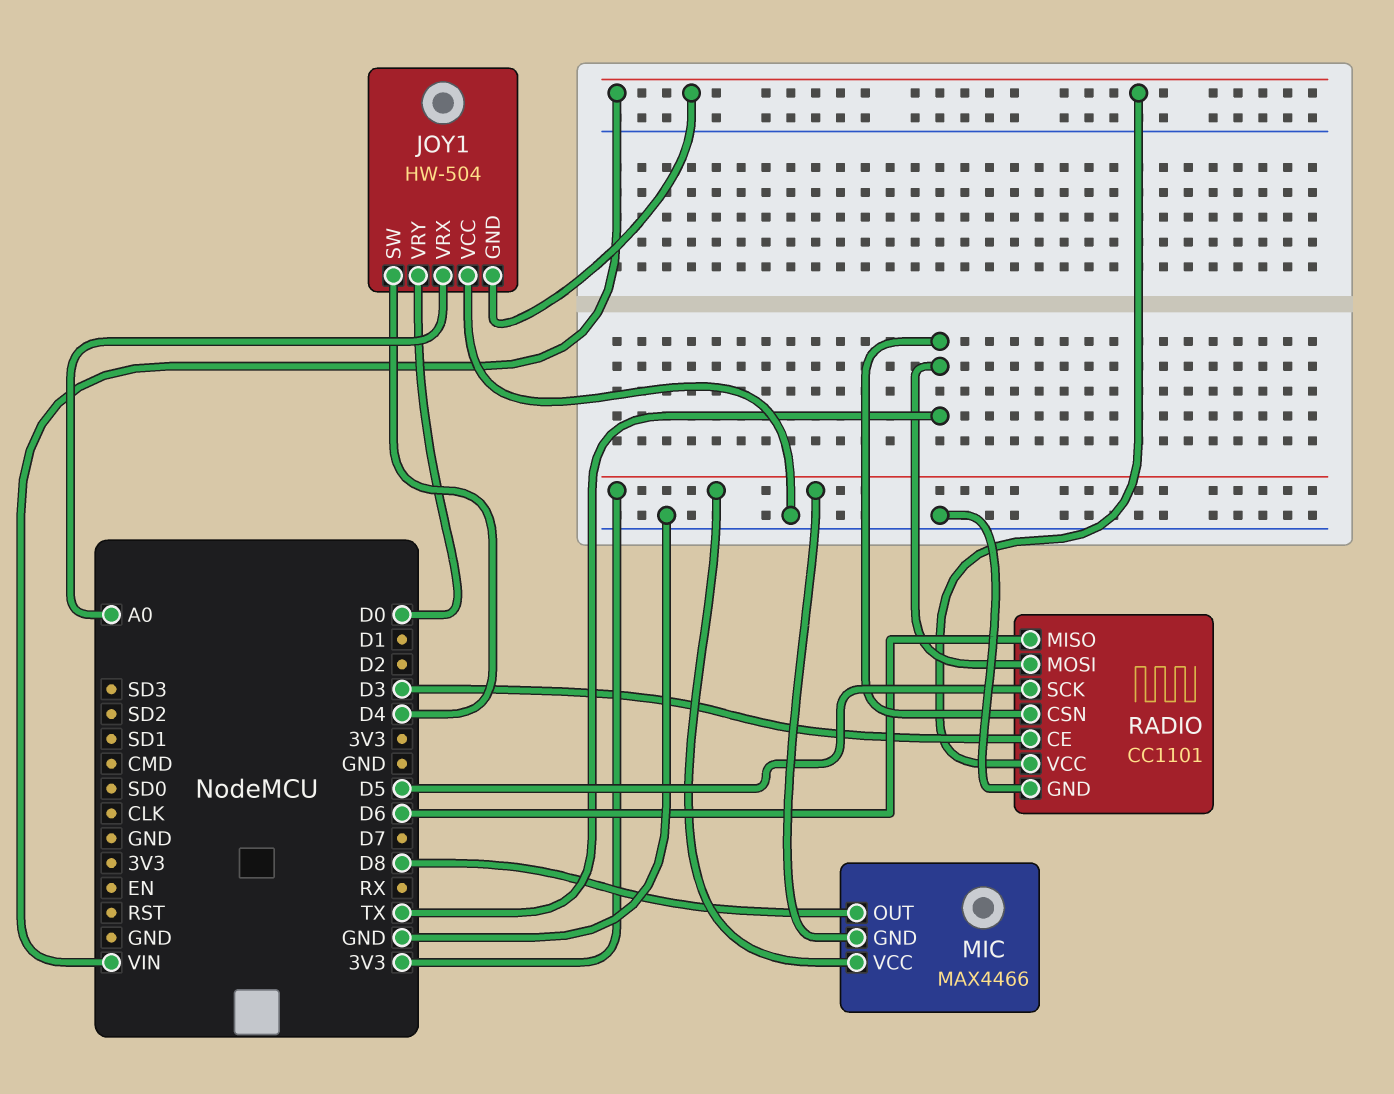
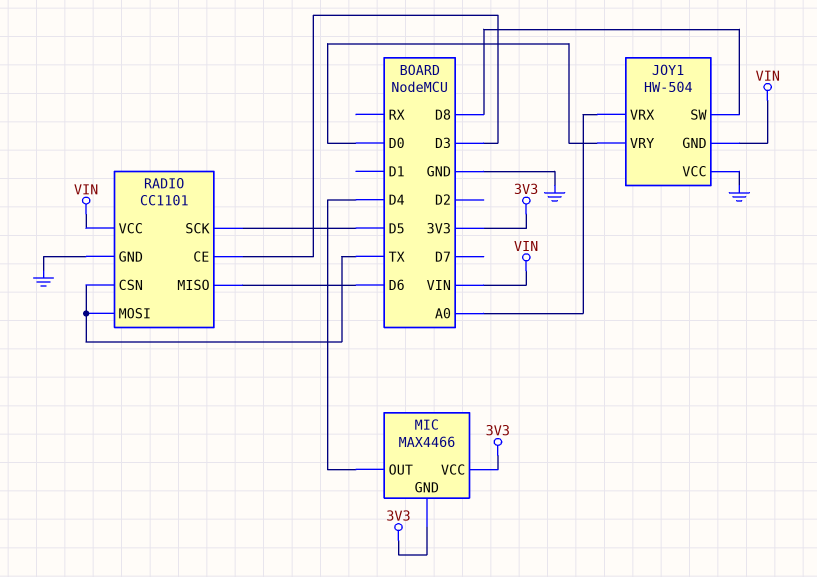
JOY1 pin SW: D4 -> D8
MIC pin OUT: D8 -> D4

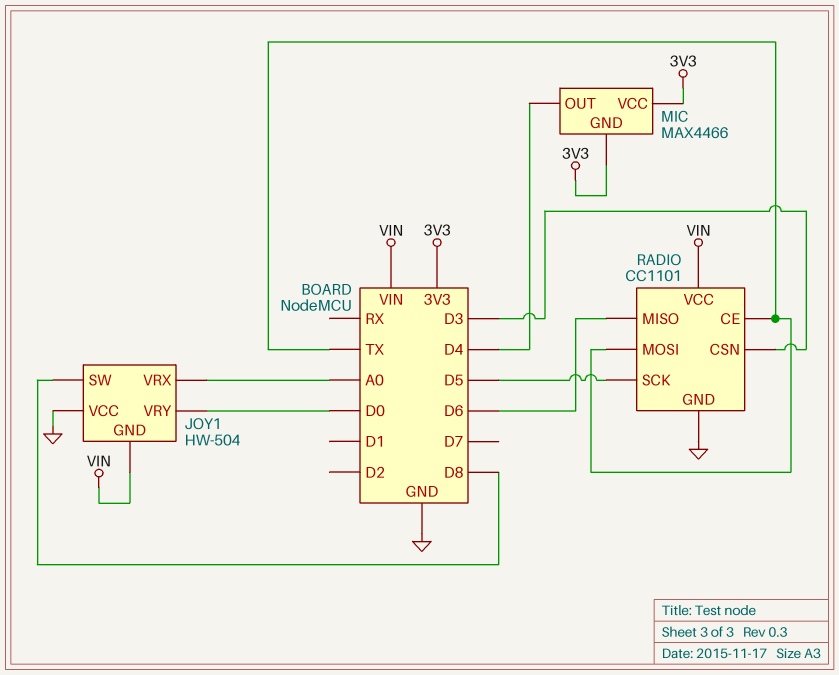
RADIO pin CE: D3 -> TX
RADIO pin CSN: TX -> D3

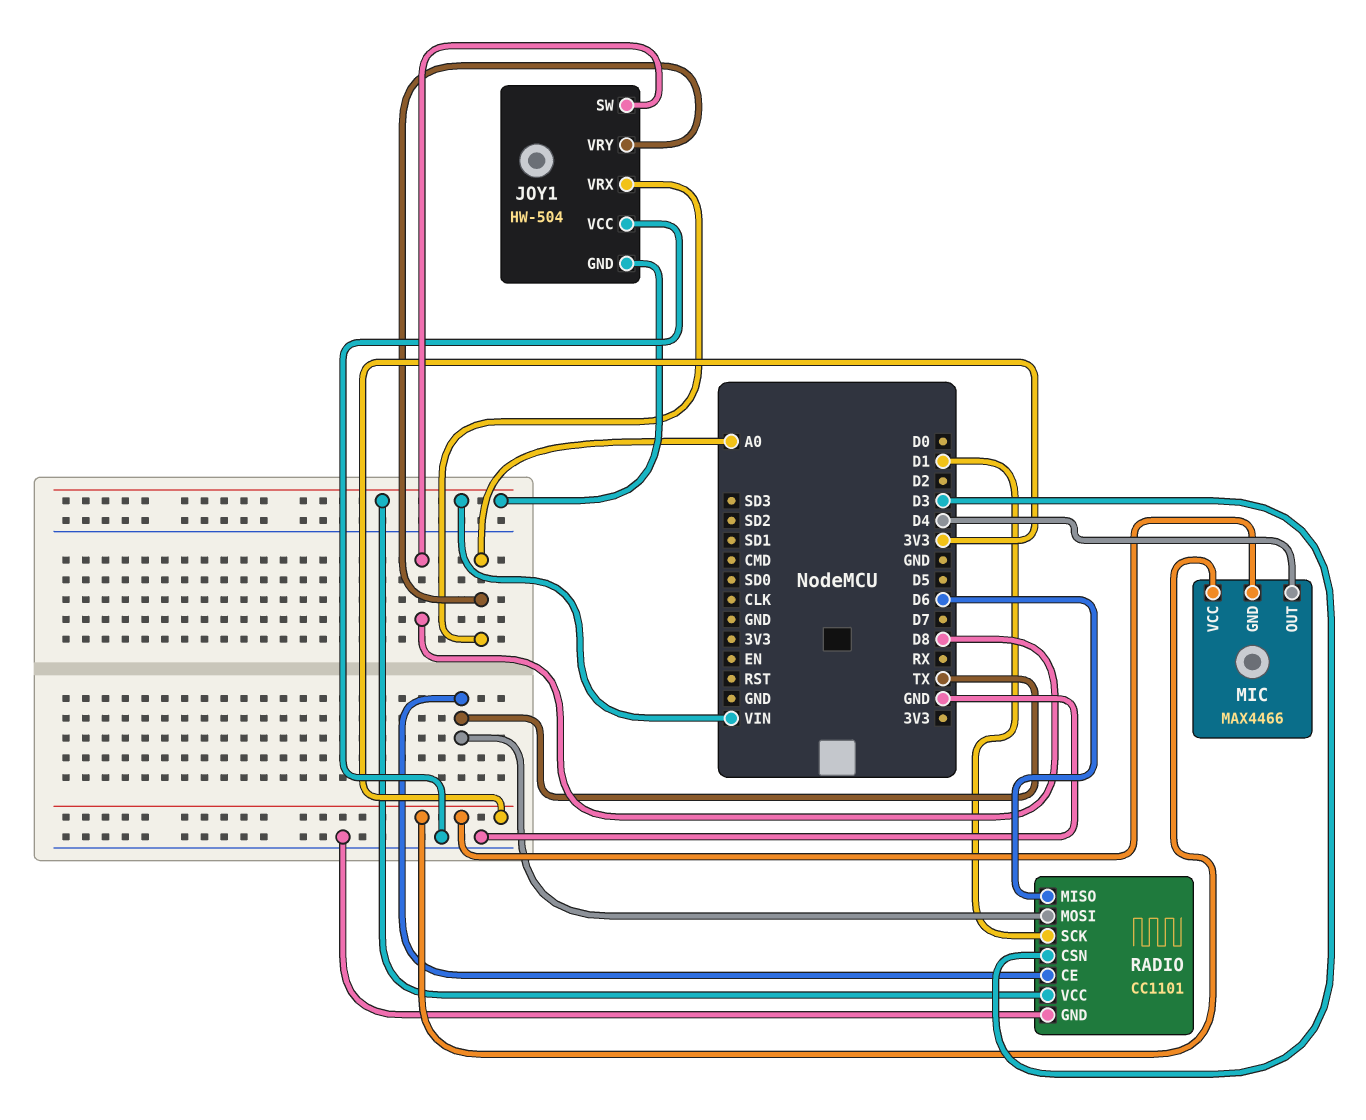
JOY1 pin VRY: D0 -> A0
RADIO pin SCK: D5 -> D1

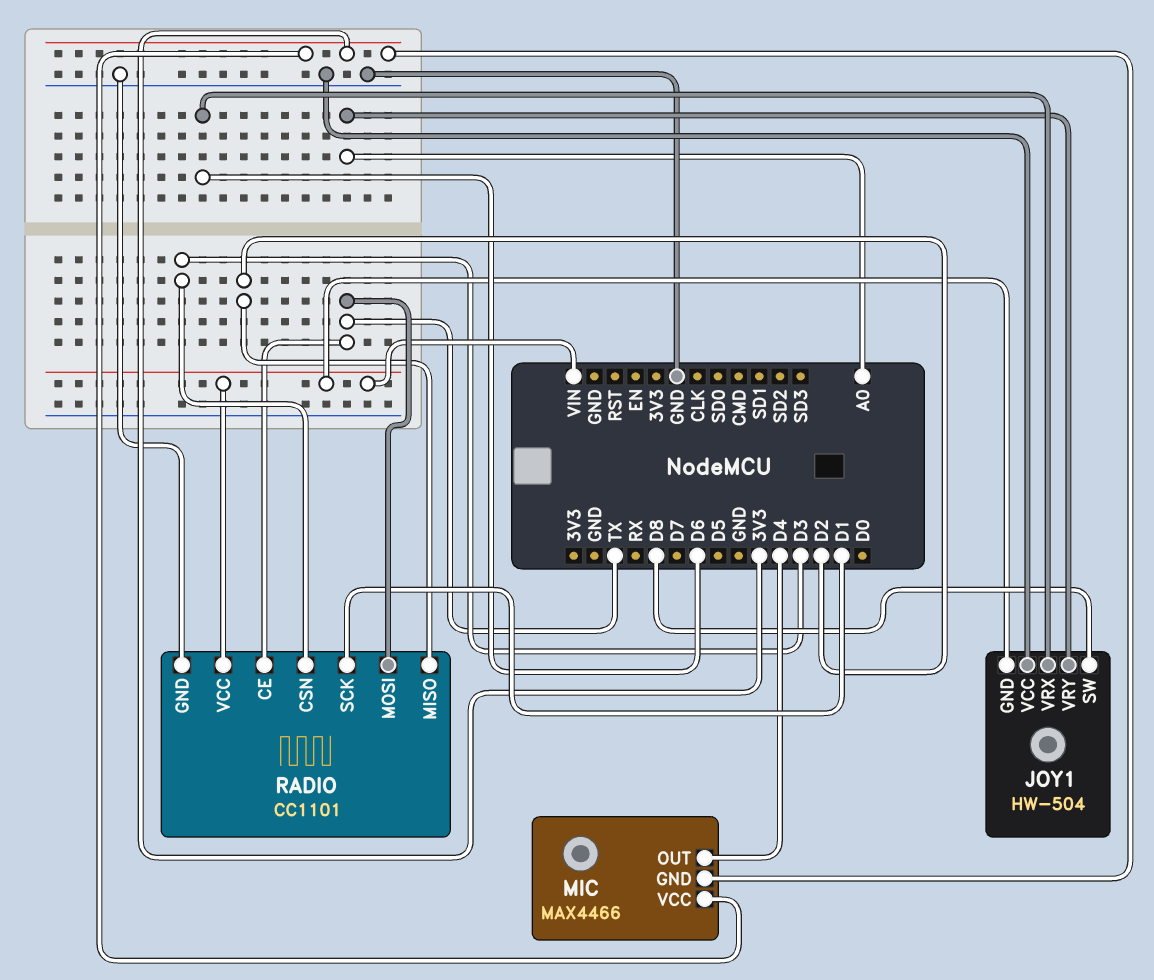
JOY1 pin VRX: A0 -> D6
RADIO pin MISO: D6 -> D2

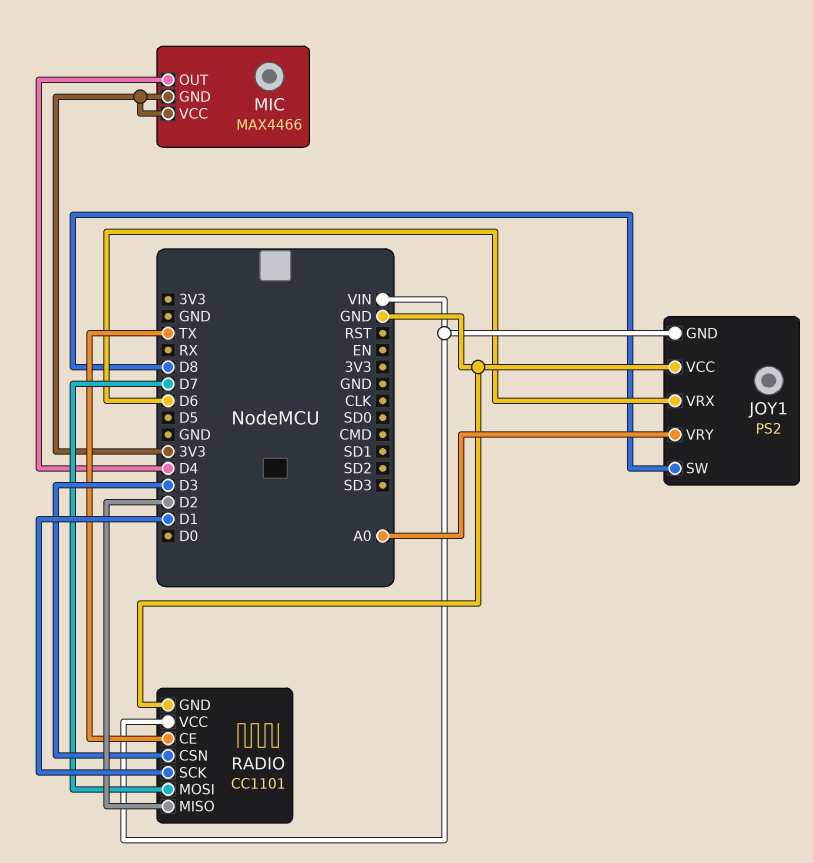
JOY1: HW-504 -> PS2
RADIO pin MOSI: TX -> D7

